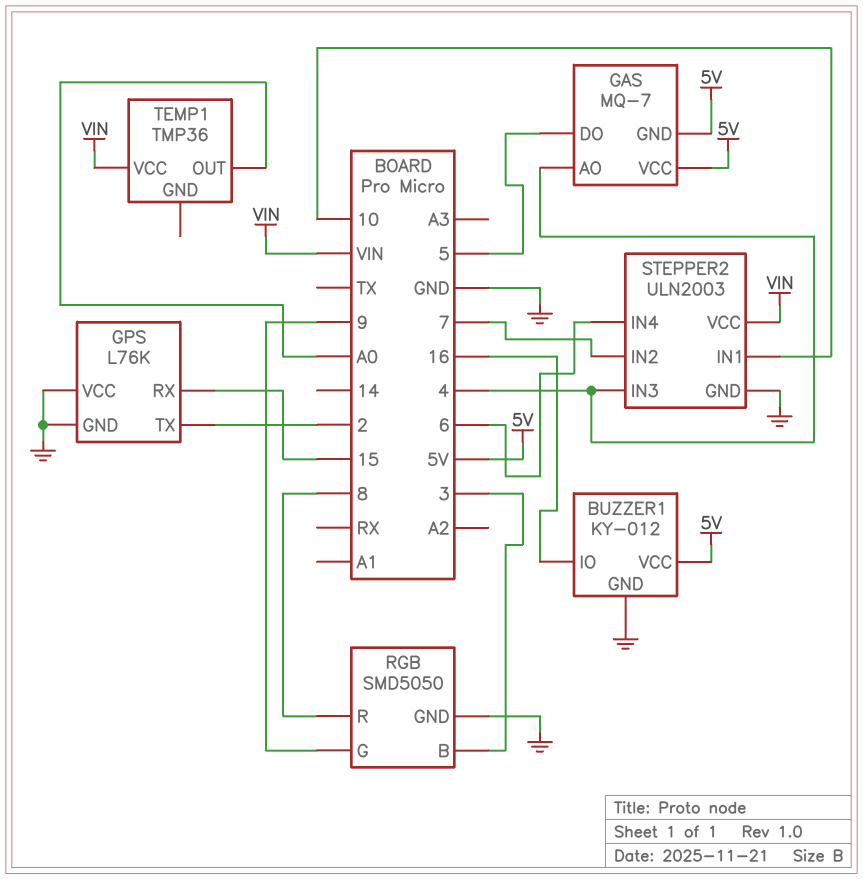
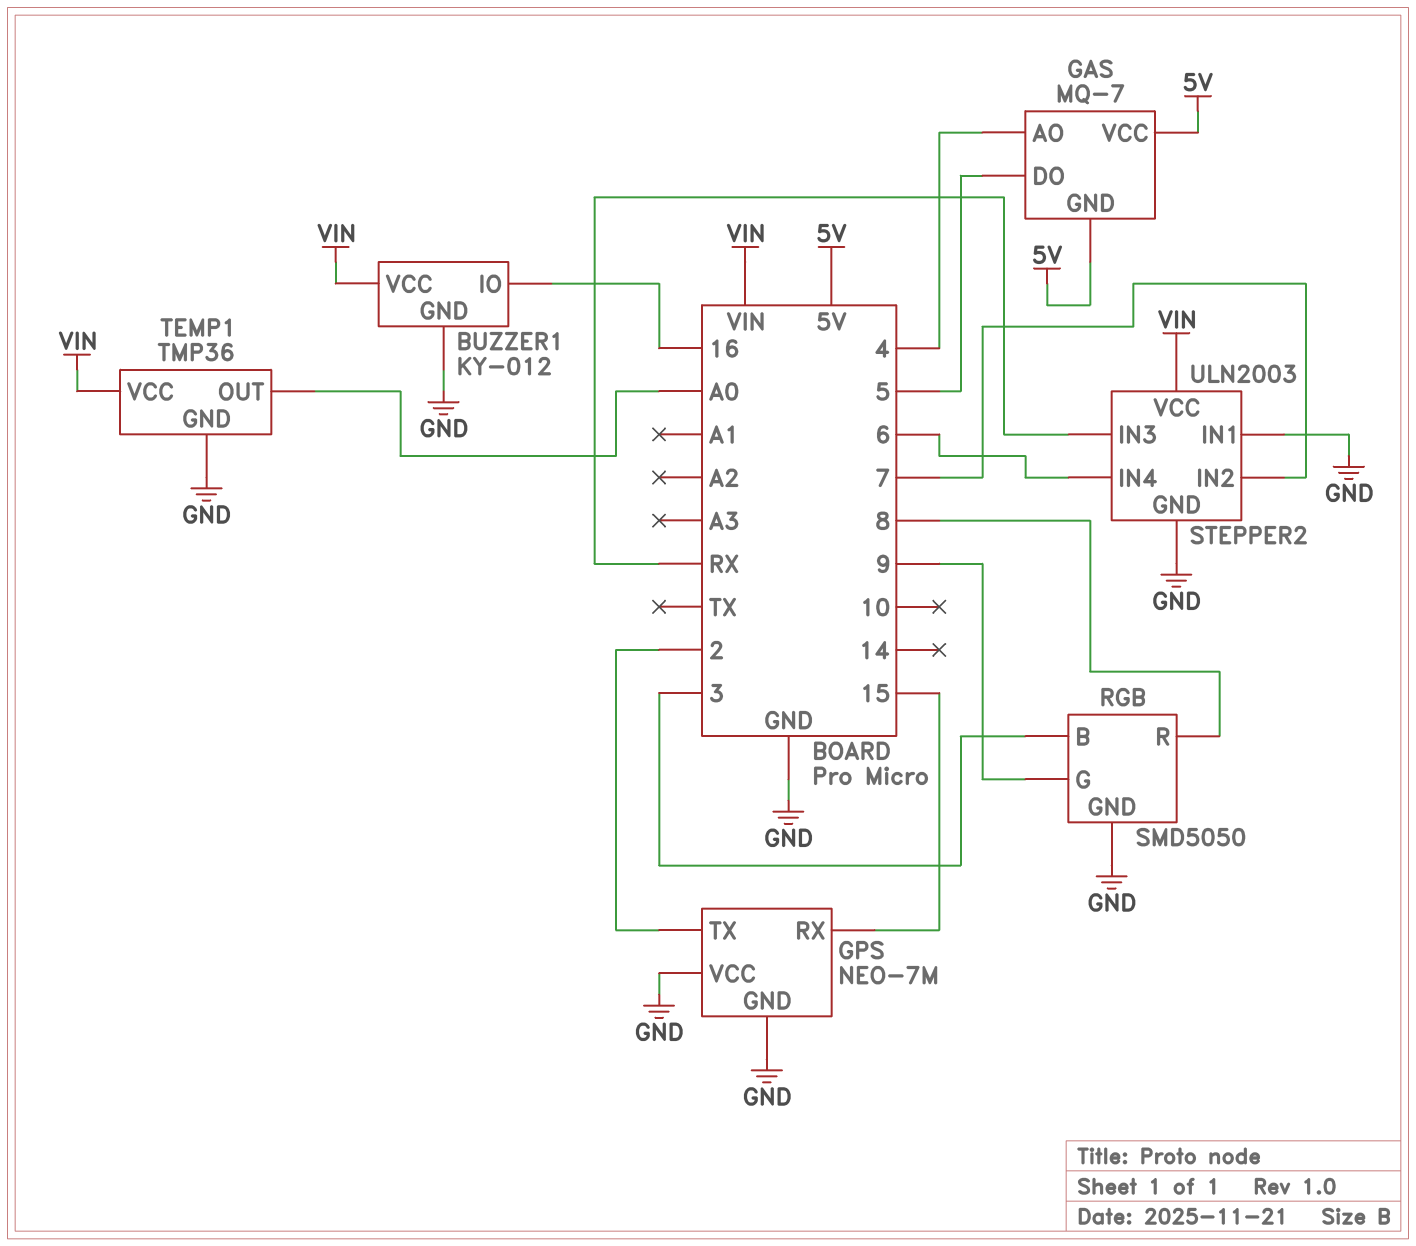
BUZZER1 pin VCC: 5V -> VIN
GPS: L76K -> NEO-7M
STEPPER2 pin IN1: 10 -> GND
STEPPER2 pin IN3: 4 -> RX
TEMP1 pin GND: none -> GND

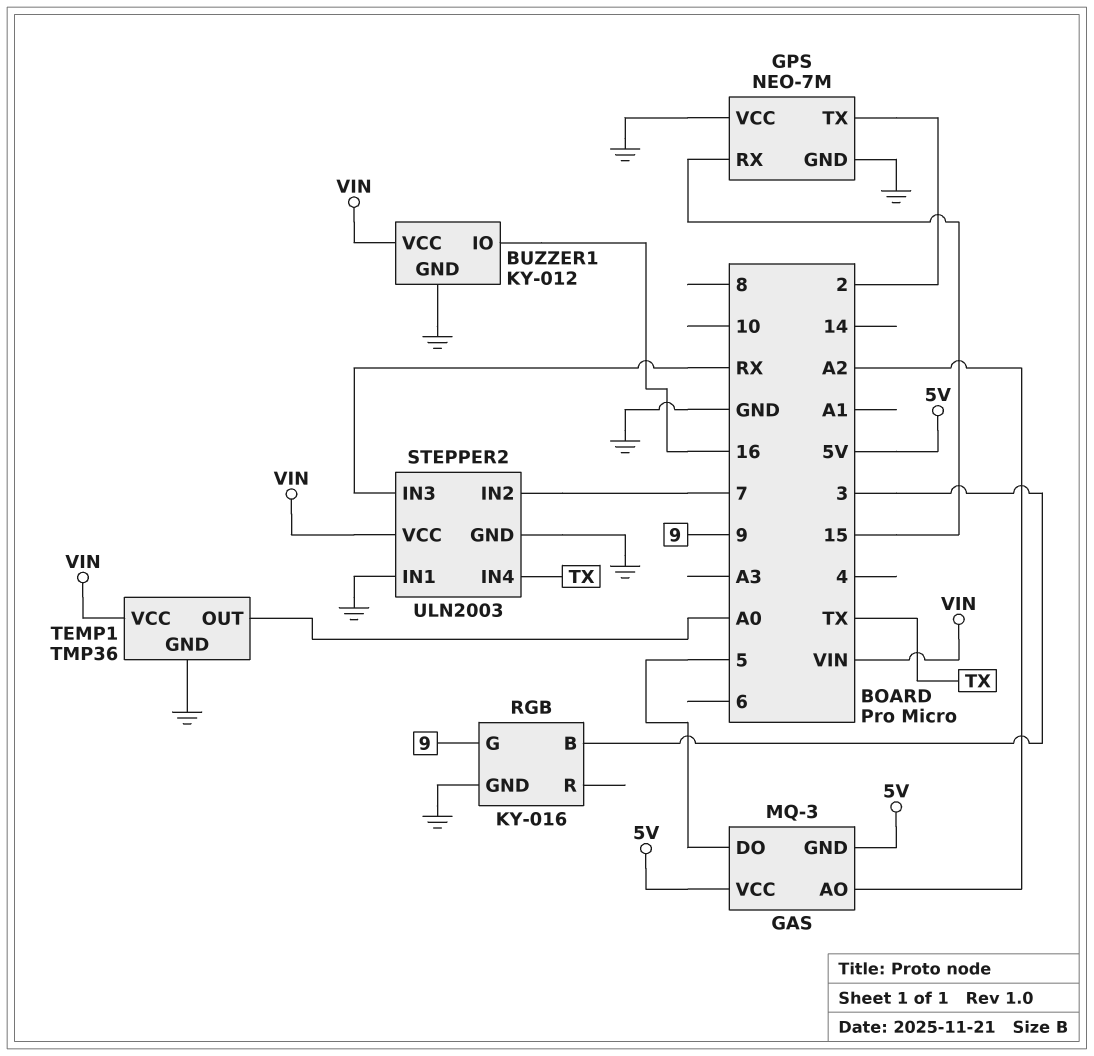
GAS: MQ-7 -> MQ-3
GAS pin AO: 4 -> A2
RGB: SMD5050 -> KY-016
RGB pin R: 8 -> none
STEPPER2 pin IN4: 6 -> TX

